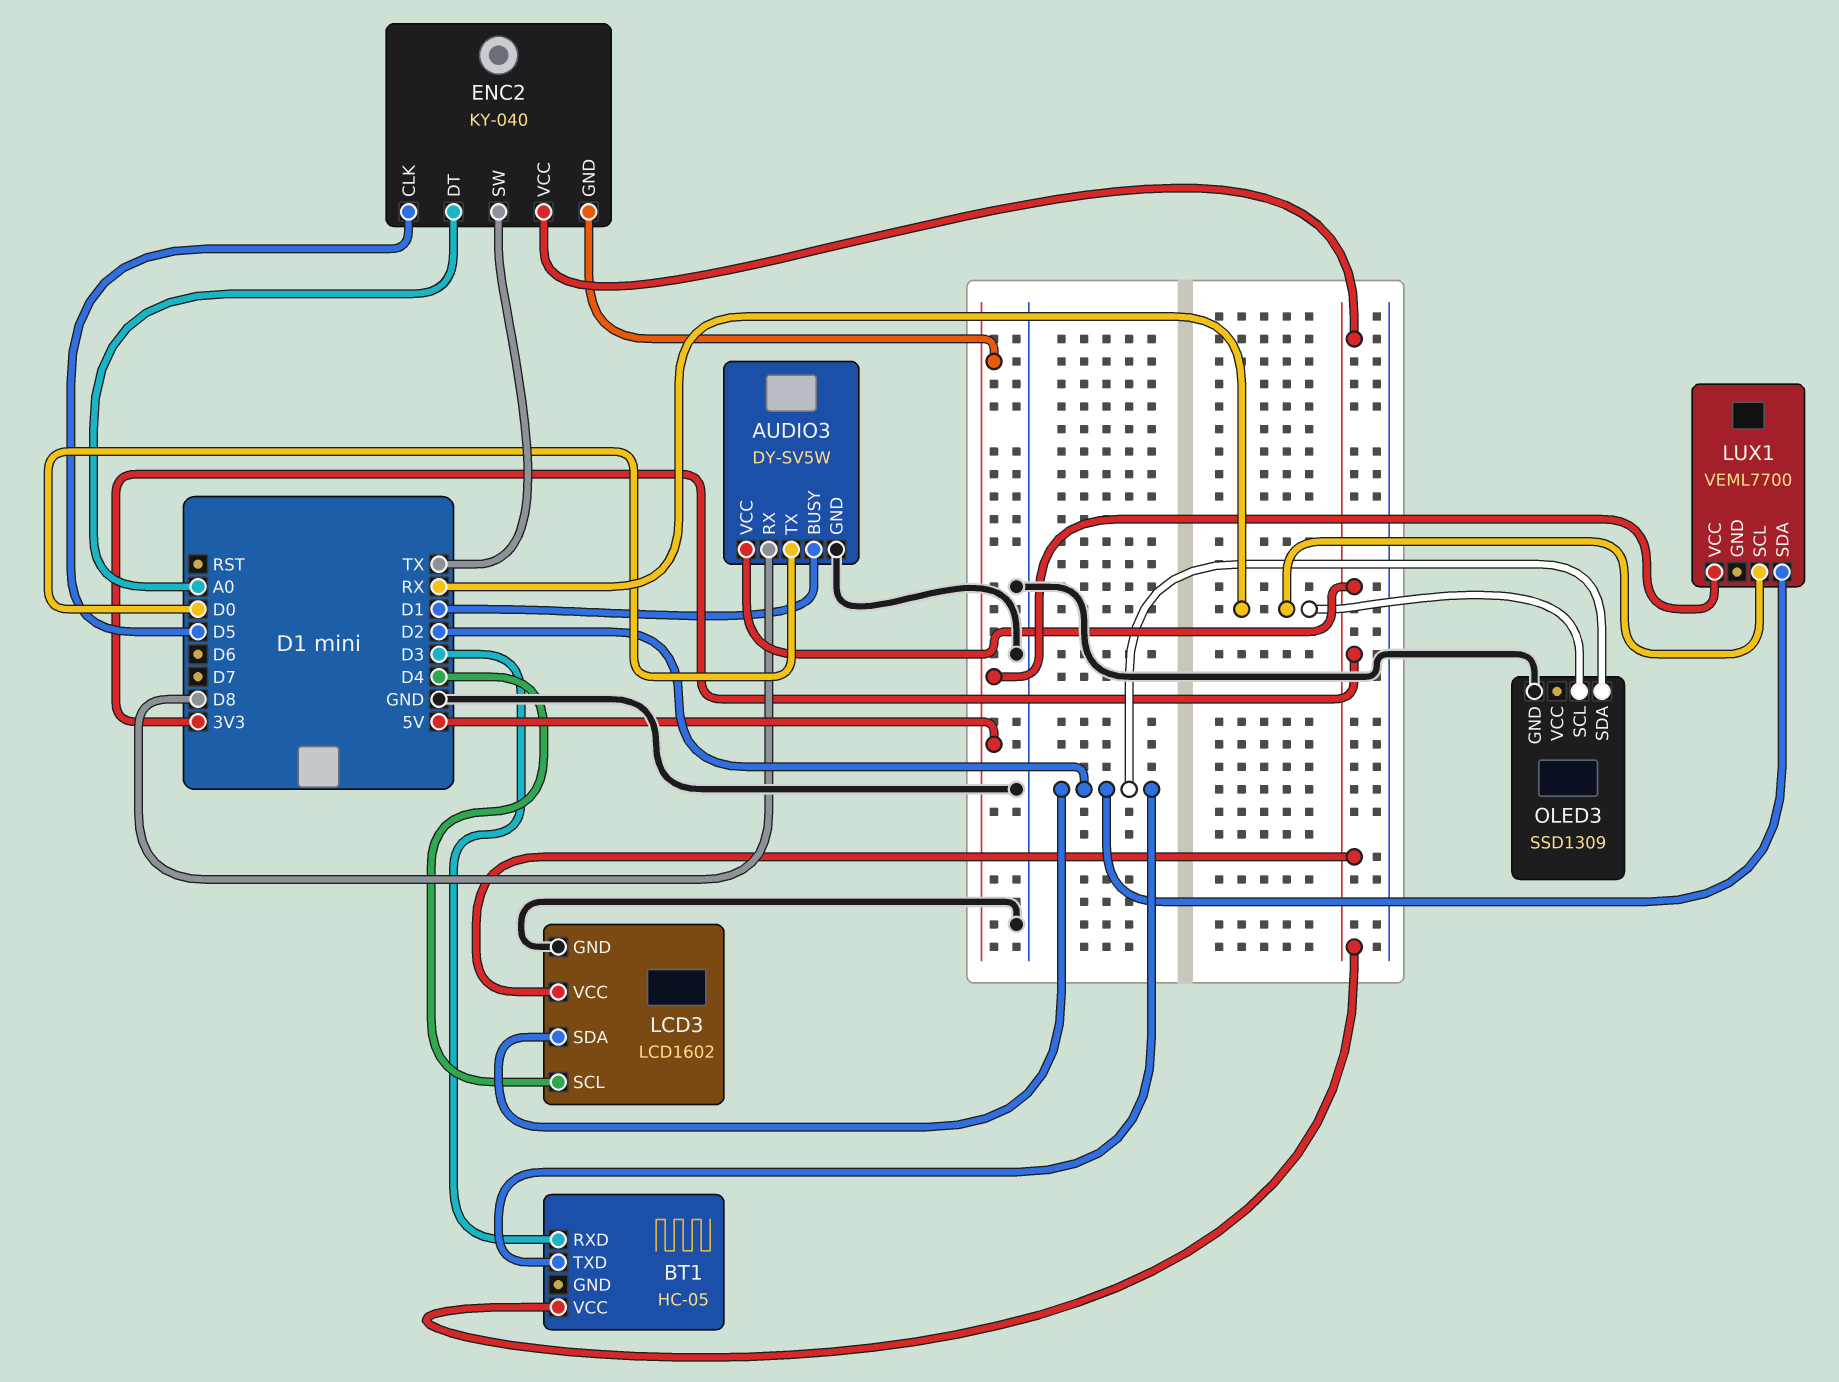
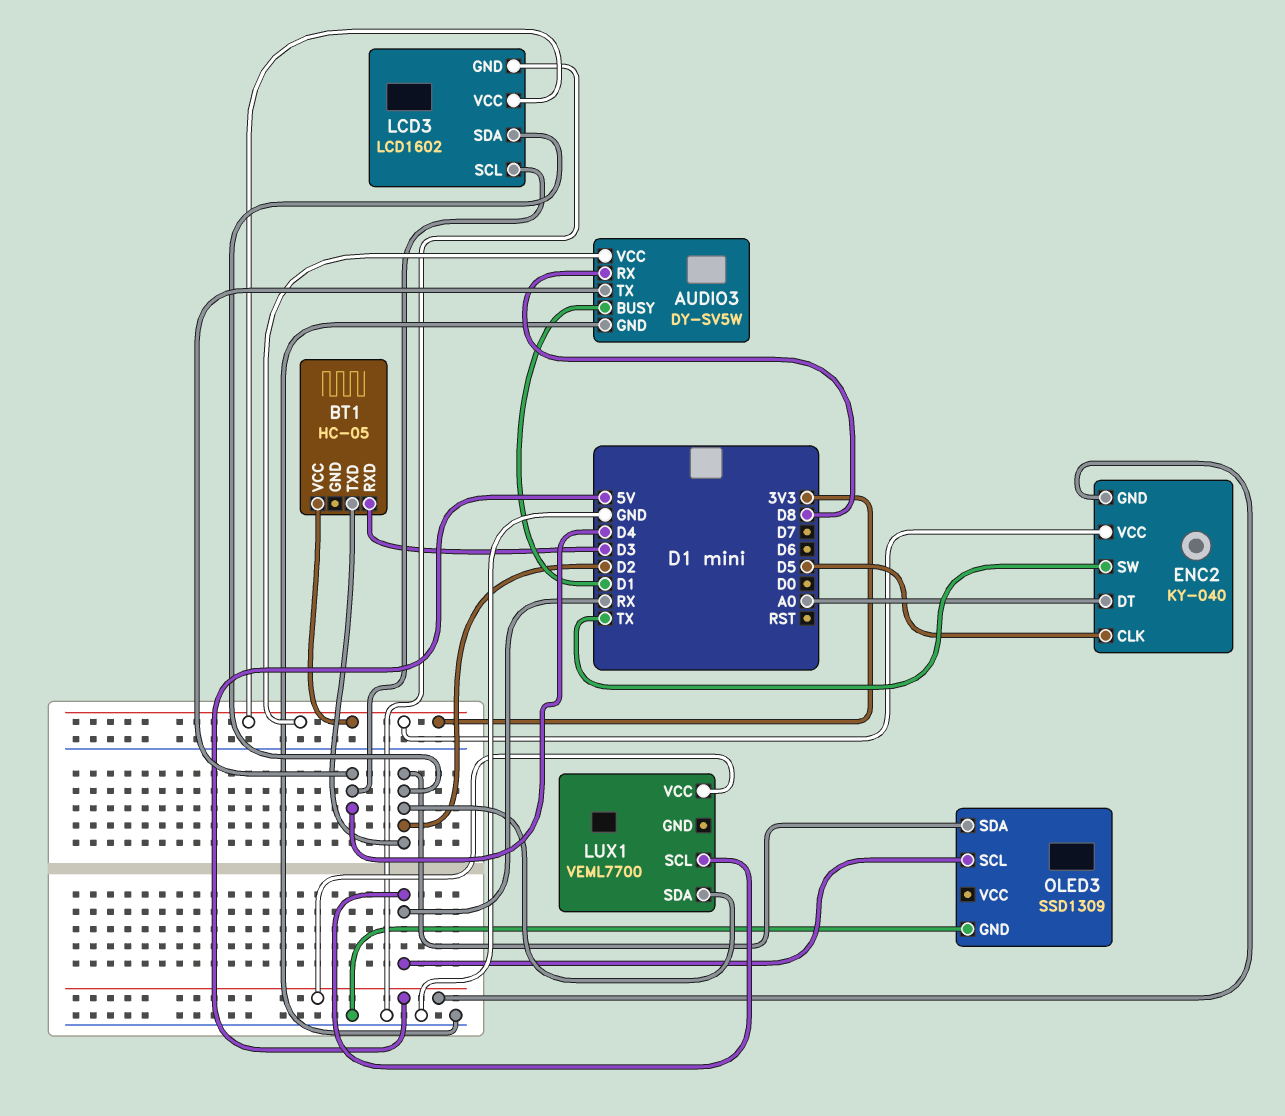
AUDIO3 pin TX: D0 -> D4

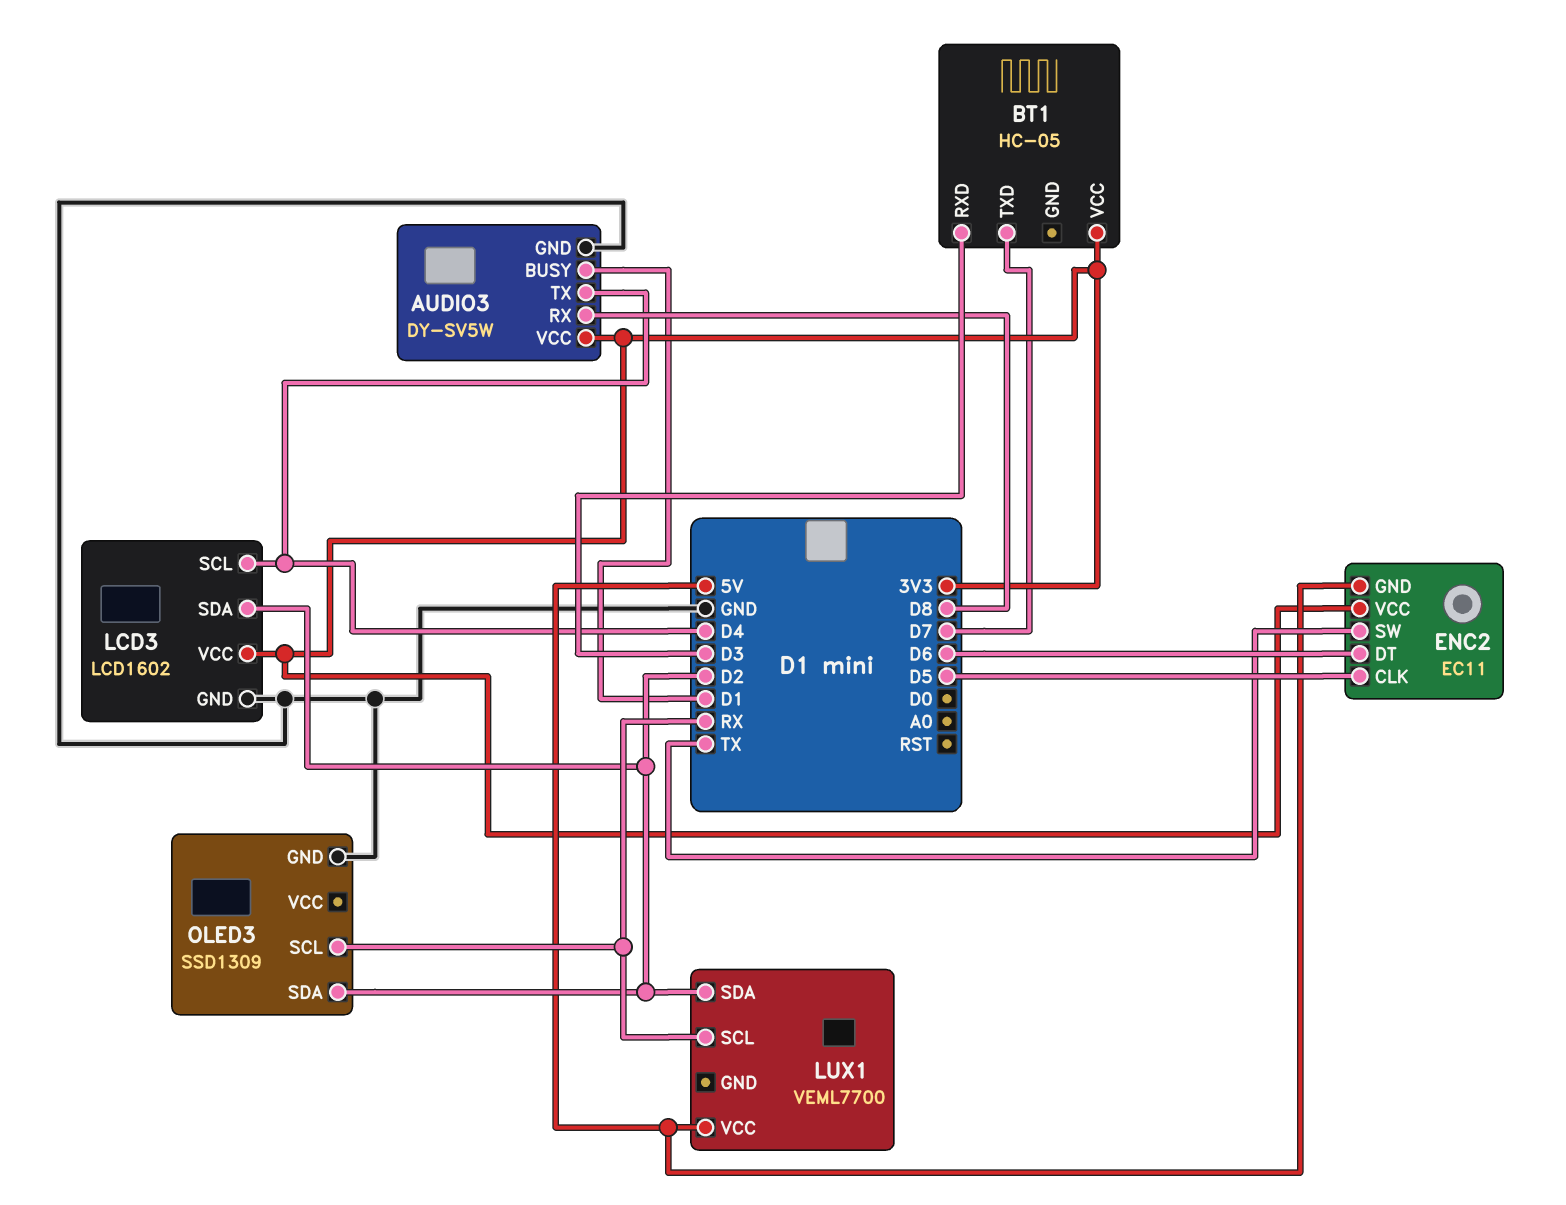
BT1 pin TXD: D2 -> D7
ENC2: KY-040 -> EC11
ENC2 pin DT: A0 -> D6

